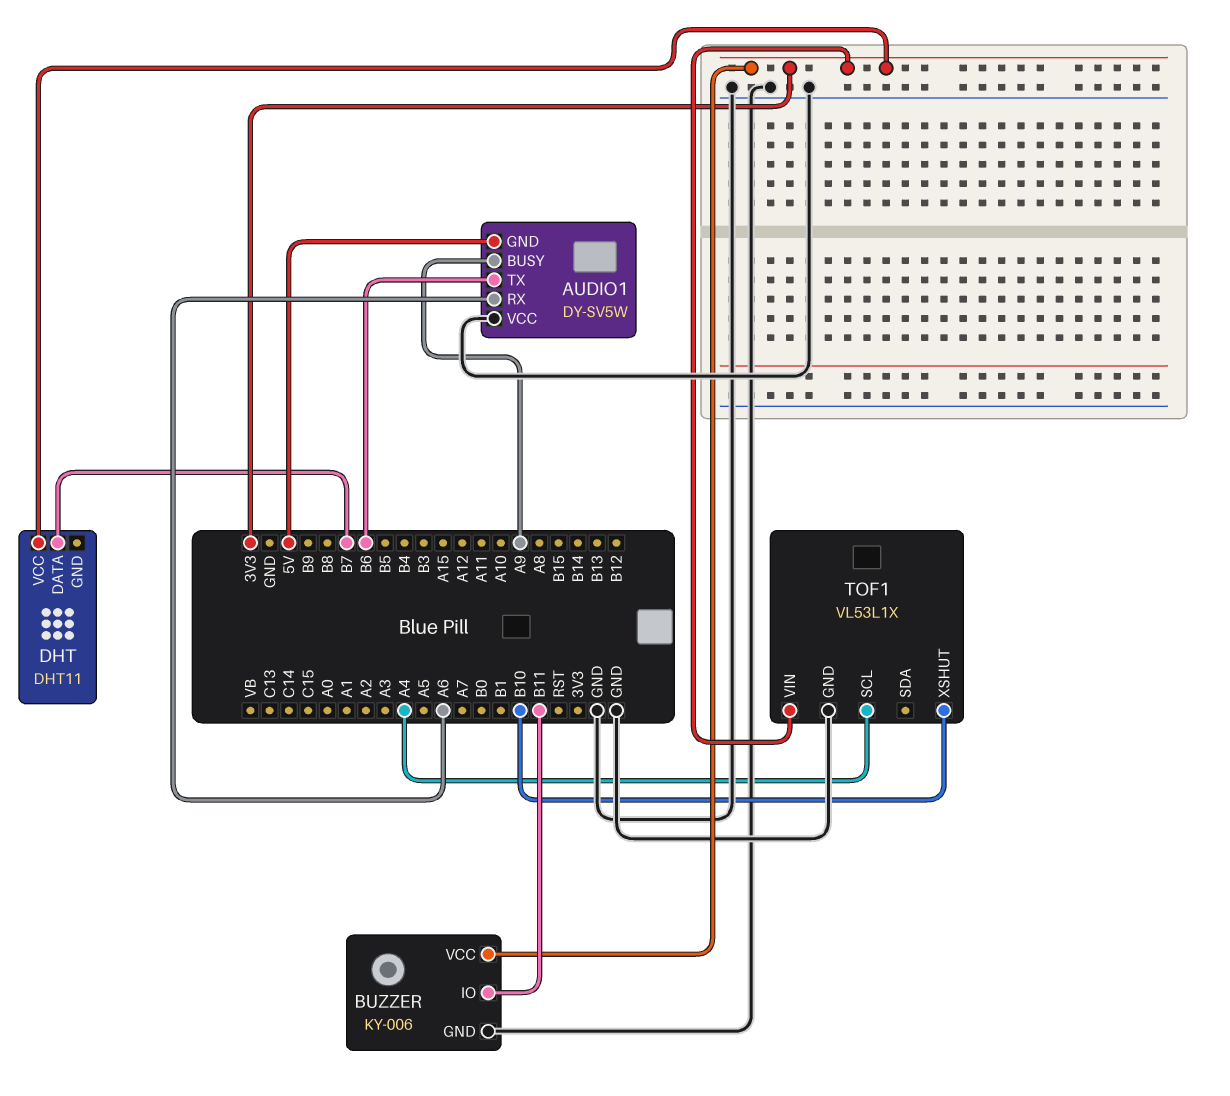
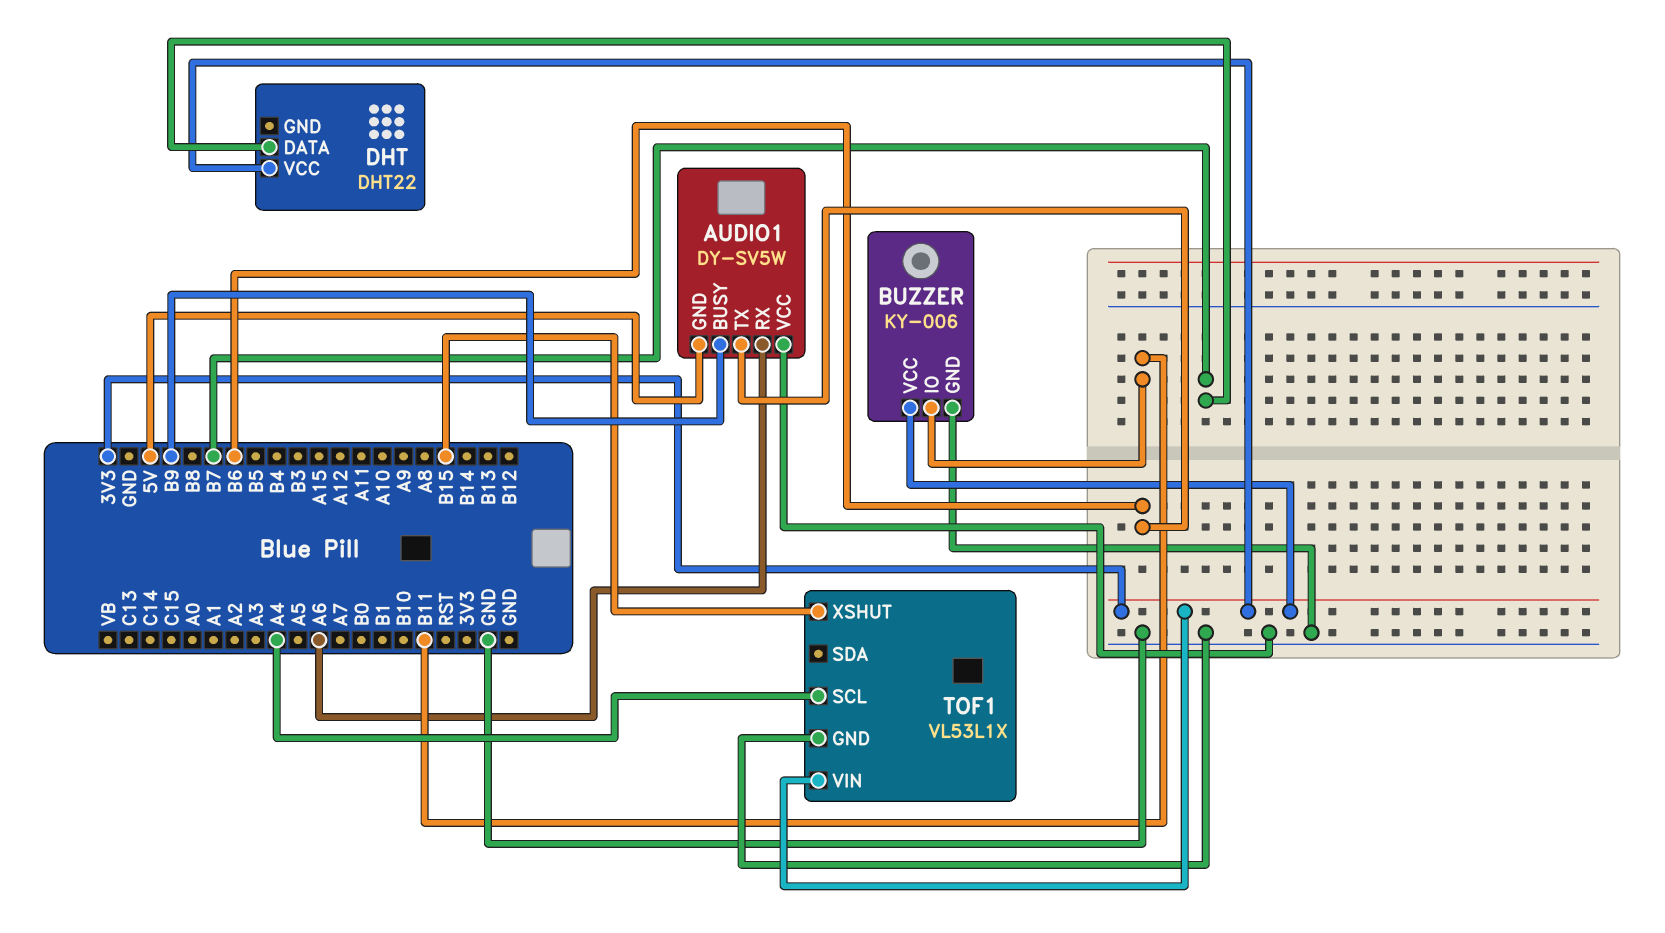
AUDIO1 pin BUSY: A9 -> B9
DHT: DHT11 -> DHT22
TOF1 pin XSHUT: B10 -> B15

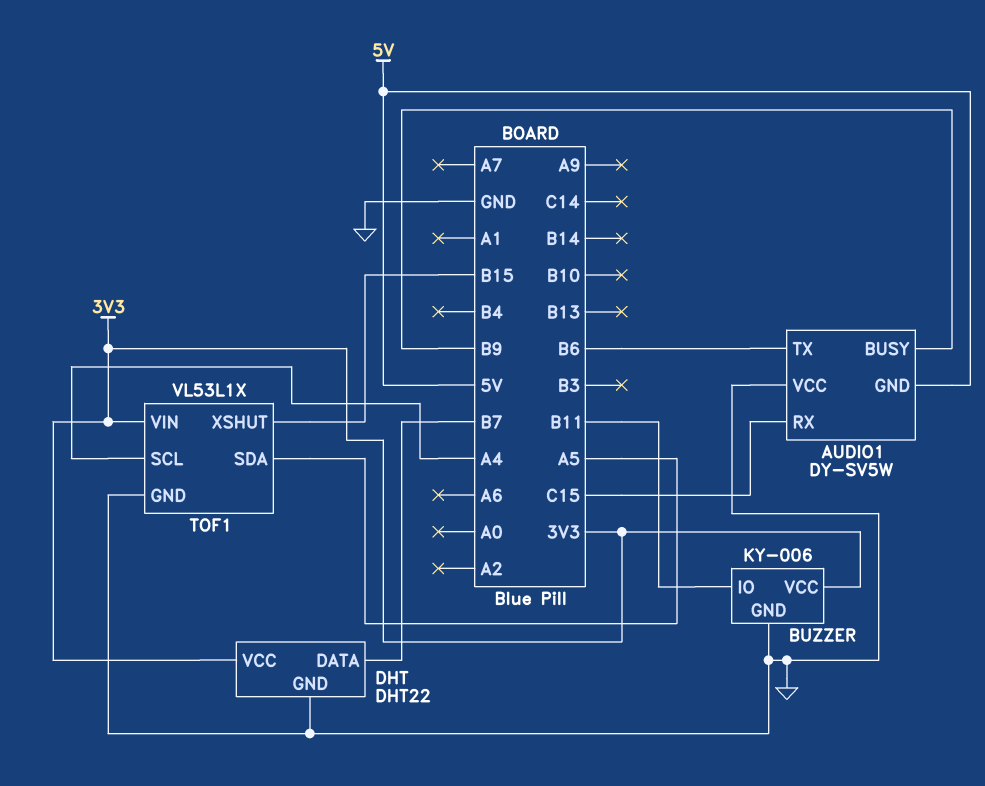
AUDIO1 pin RX: A6 -> C15
DHT pin GND: none -> GND
TOF1 pin SDA: none -> A5

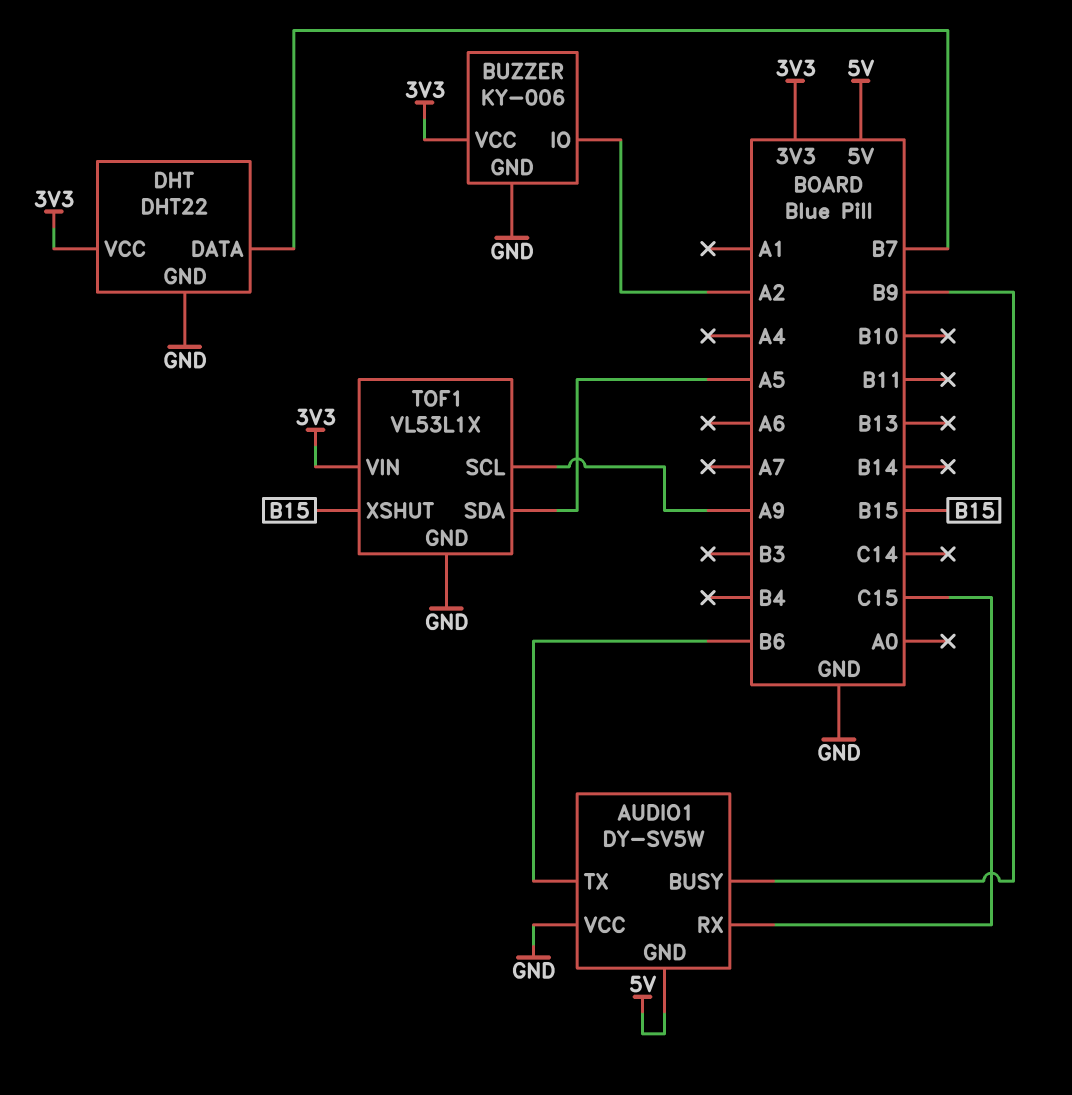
BUZZER pin IO: B11 -> A2
TOF1 pin SCL: A4 -> A9

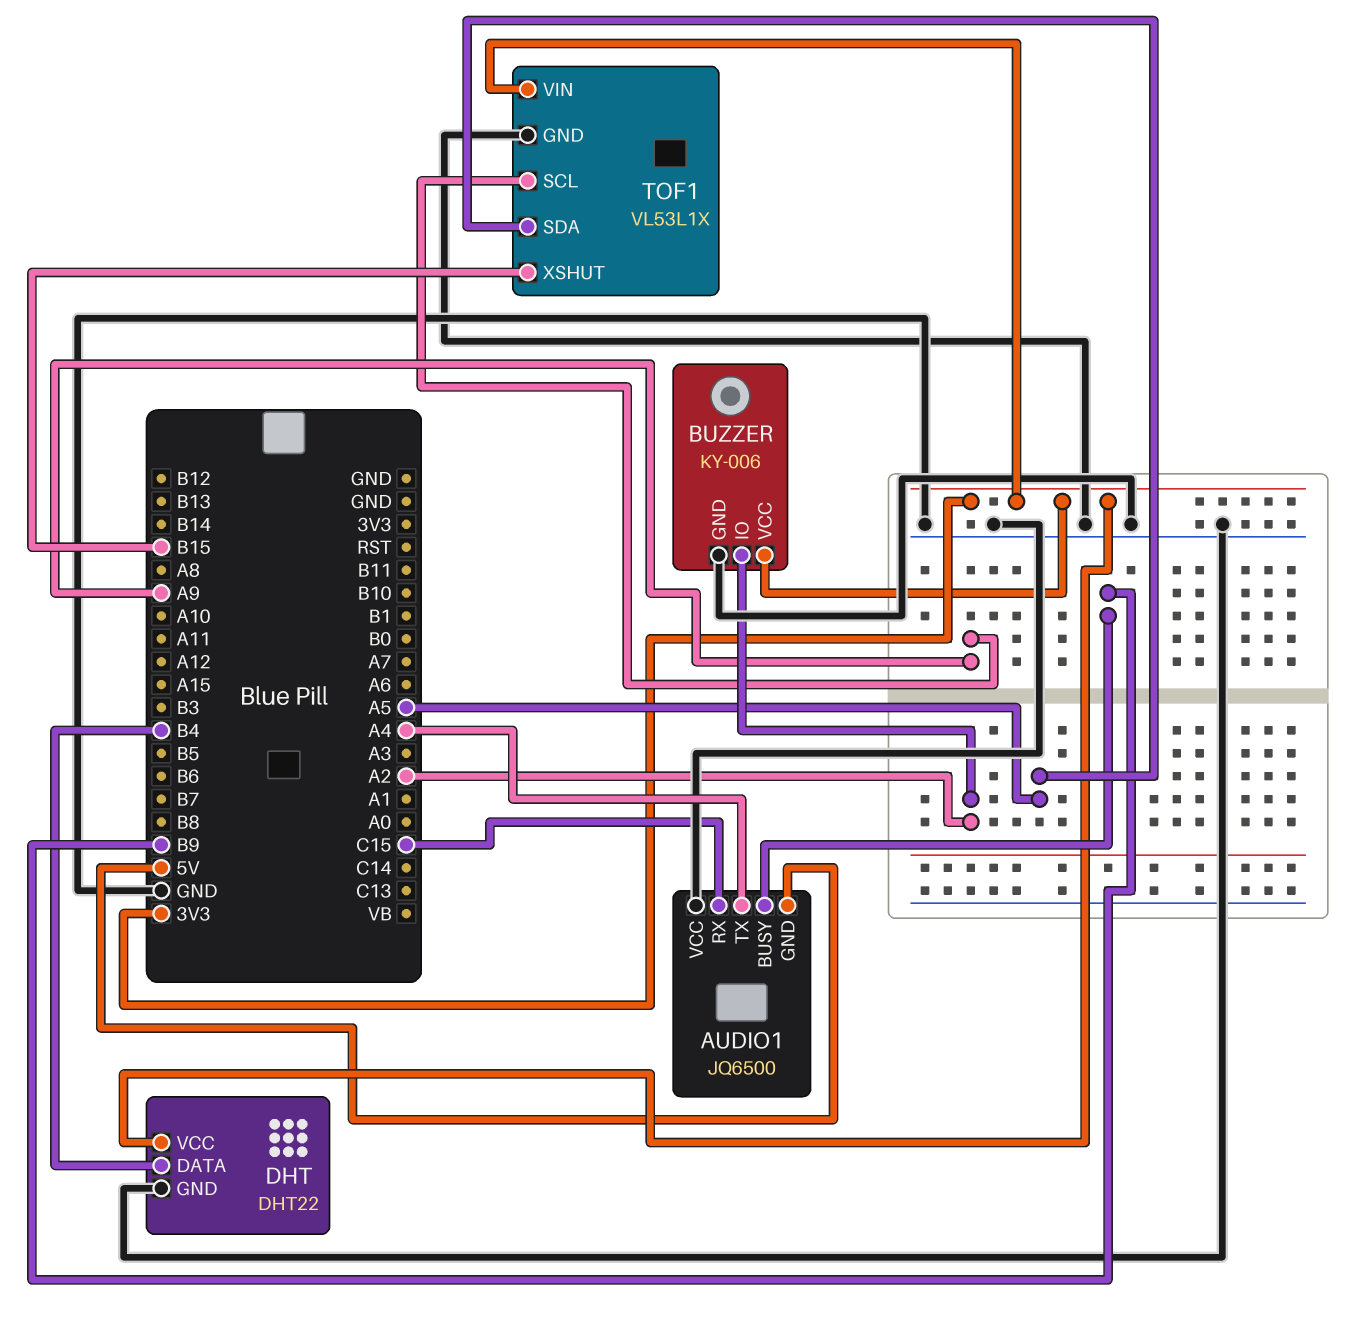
AUDIO1: DY-SV5W -> JQ6500
AUDIO1 pin TX: B6 -> A4
DHT pin DATA: B7 -> B4

